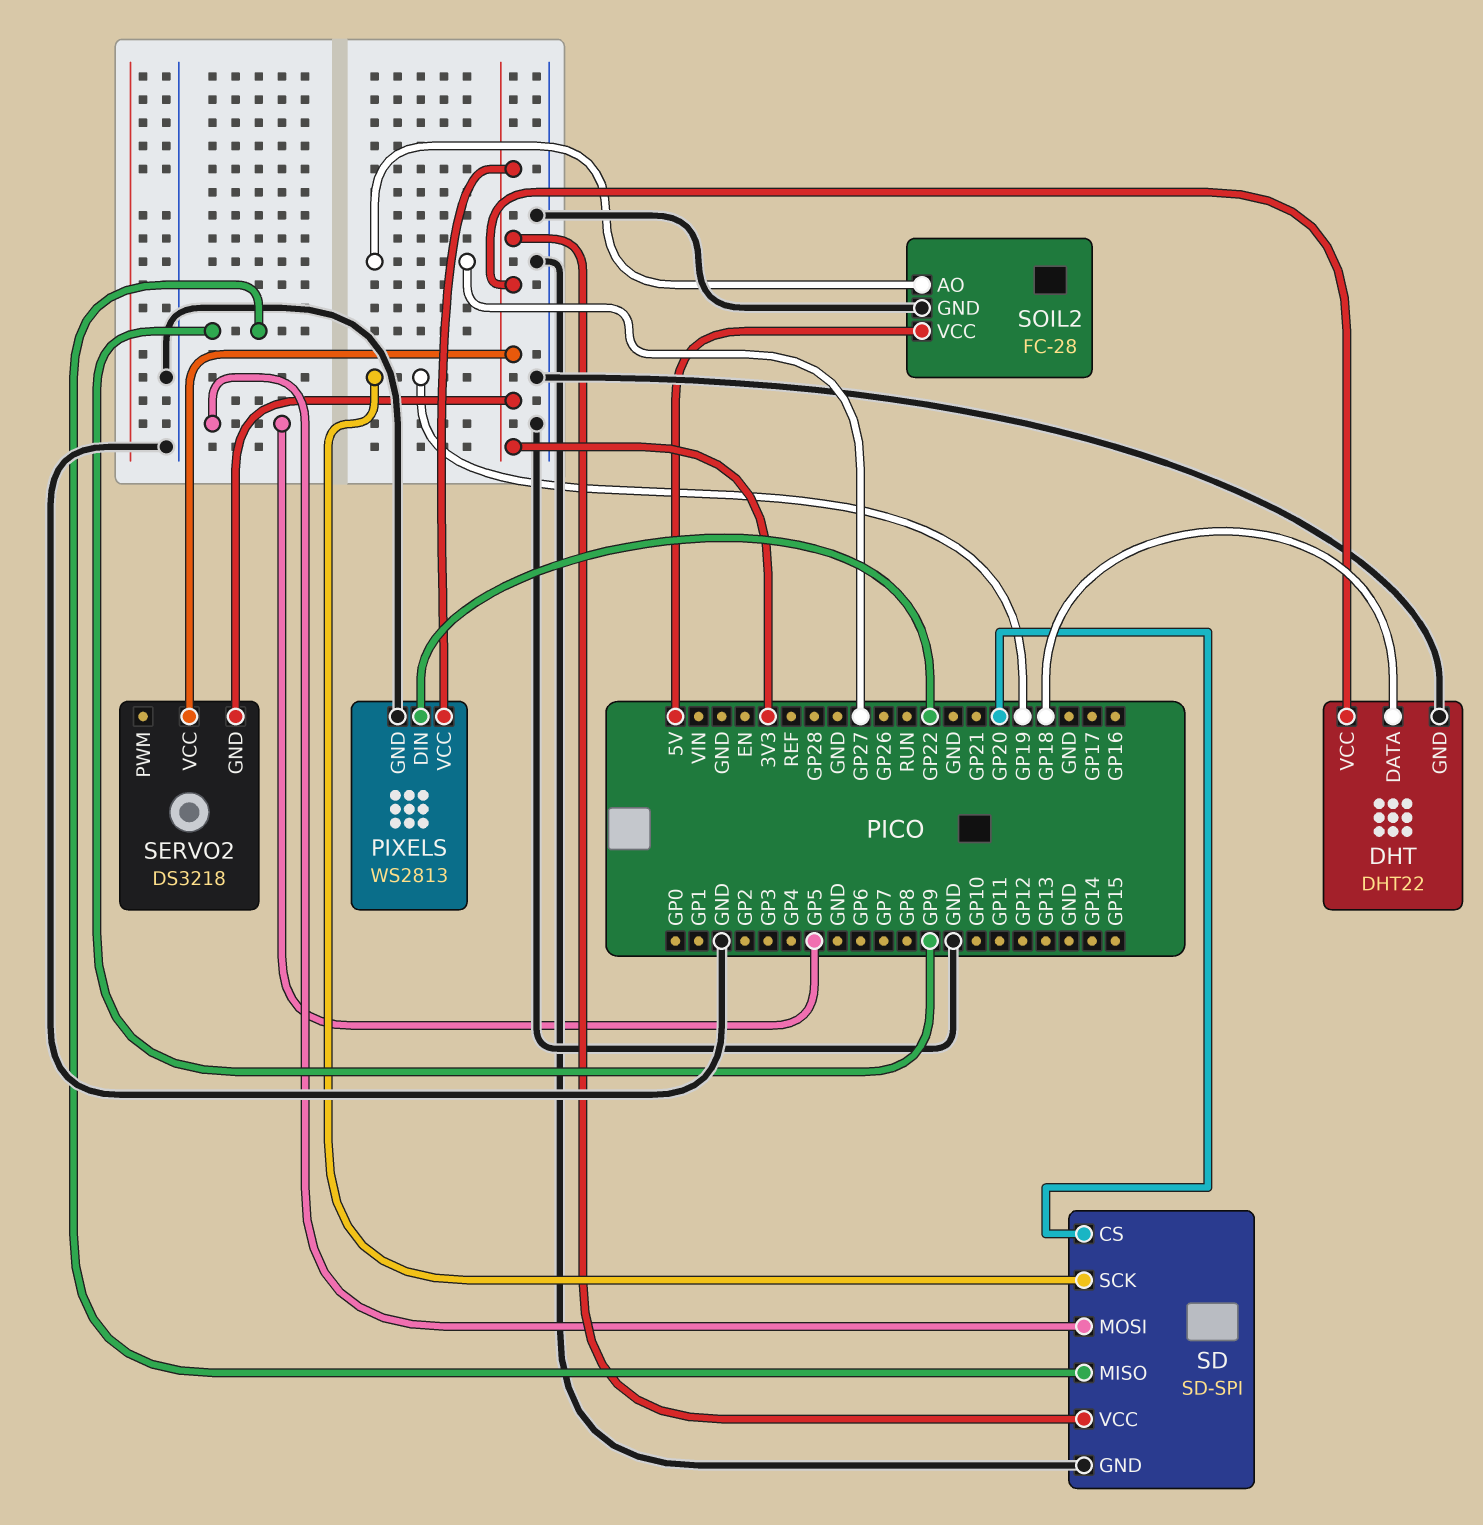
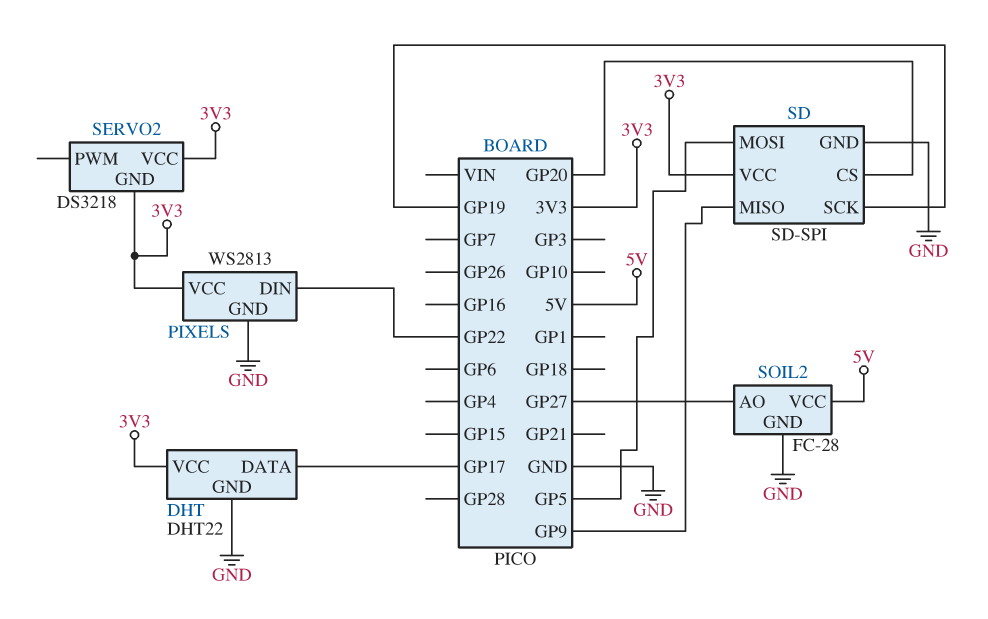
DHT pin DATA: GP18 -> GP17

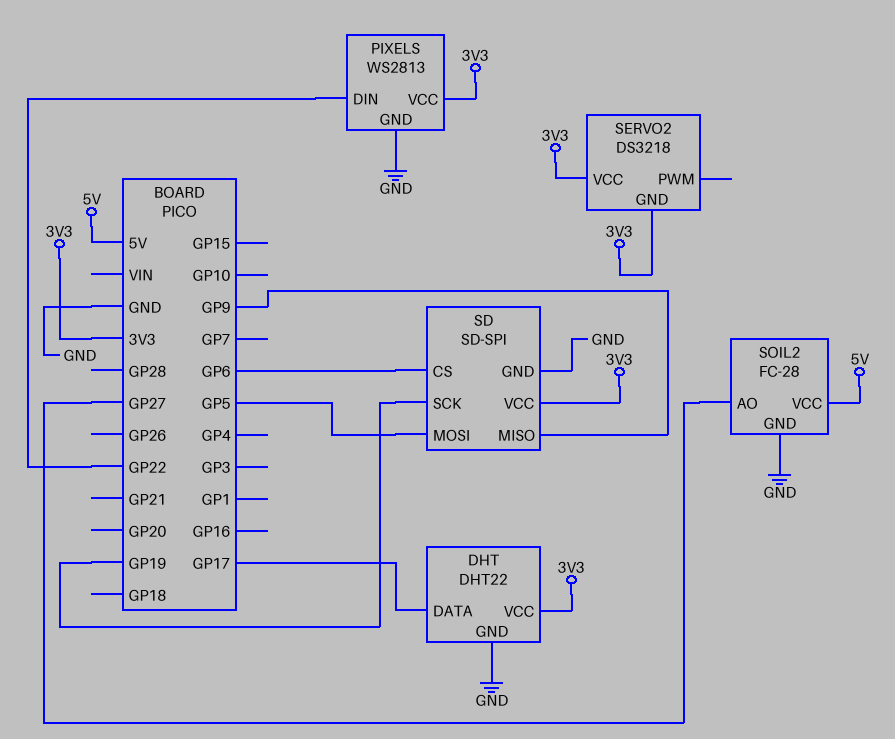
SD pin CS: GP20 -> GP6

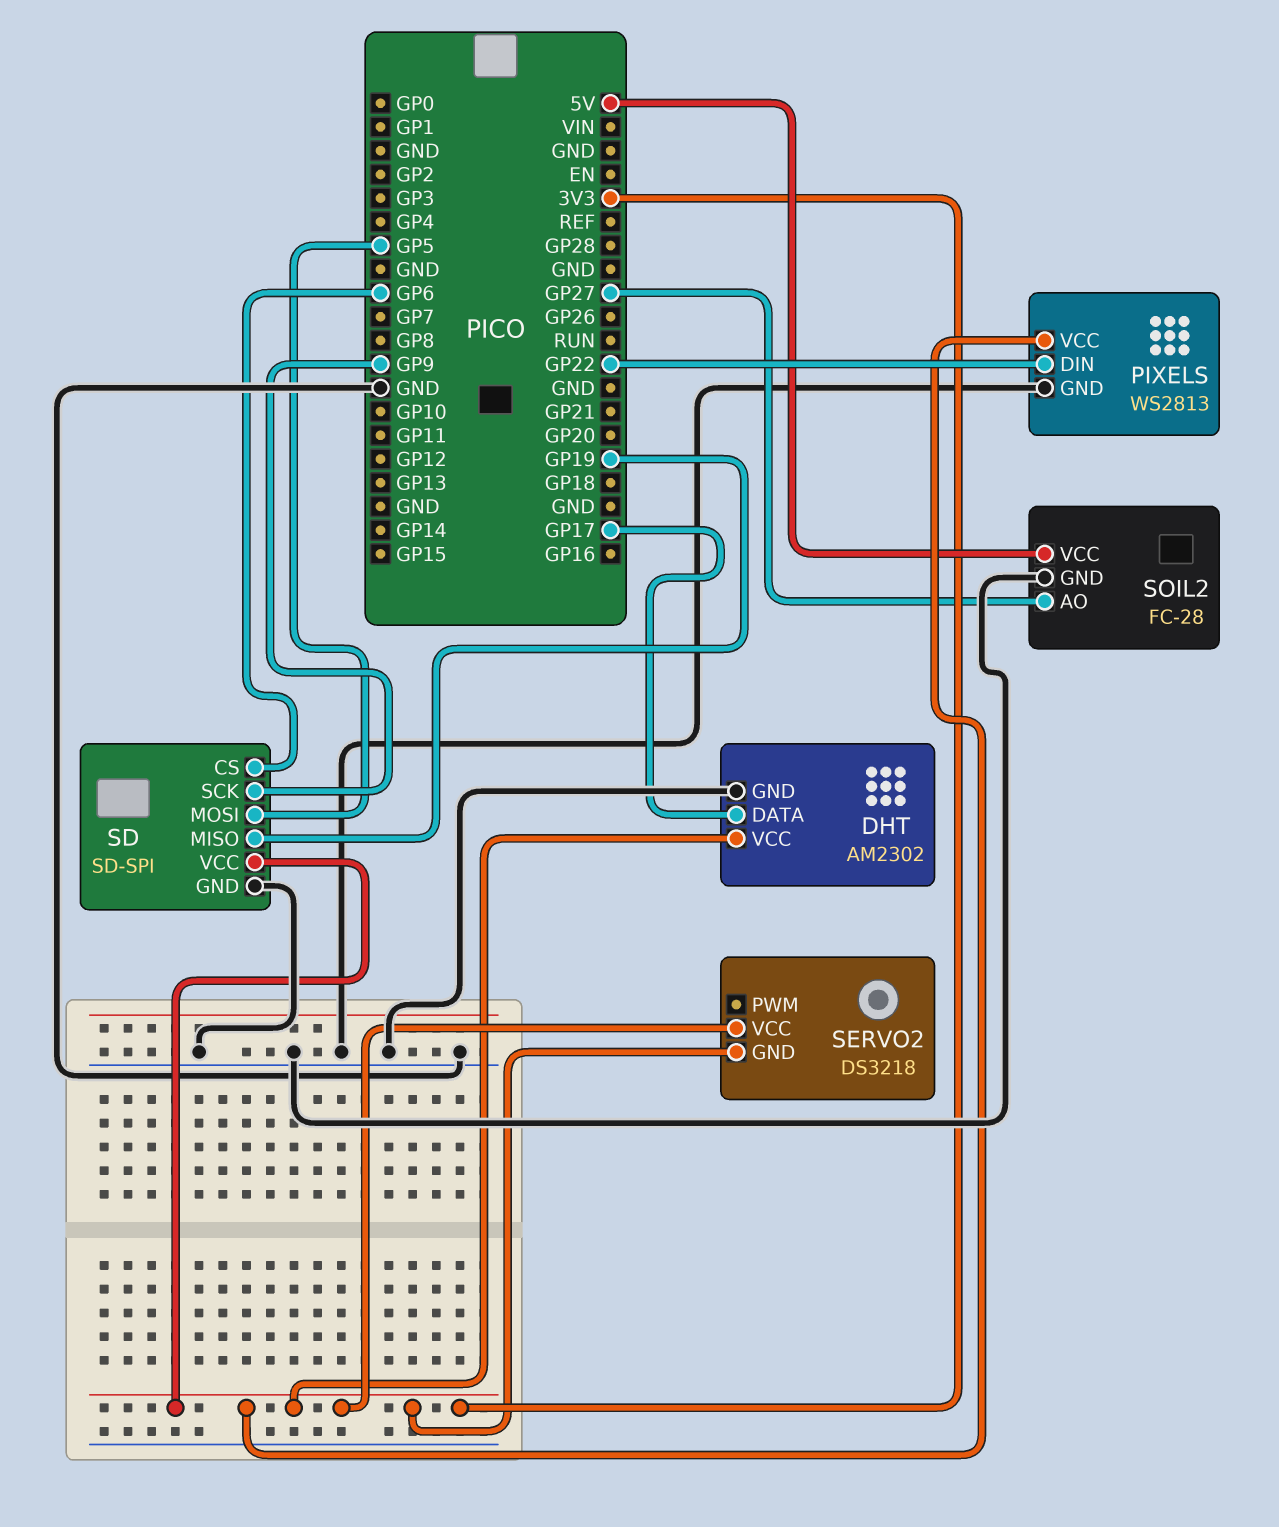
DHT: DHT22 -> AM2302
SD pin MISO: GP9 -> GP19
SD pin SCK: GP19 -> GP9

